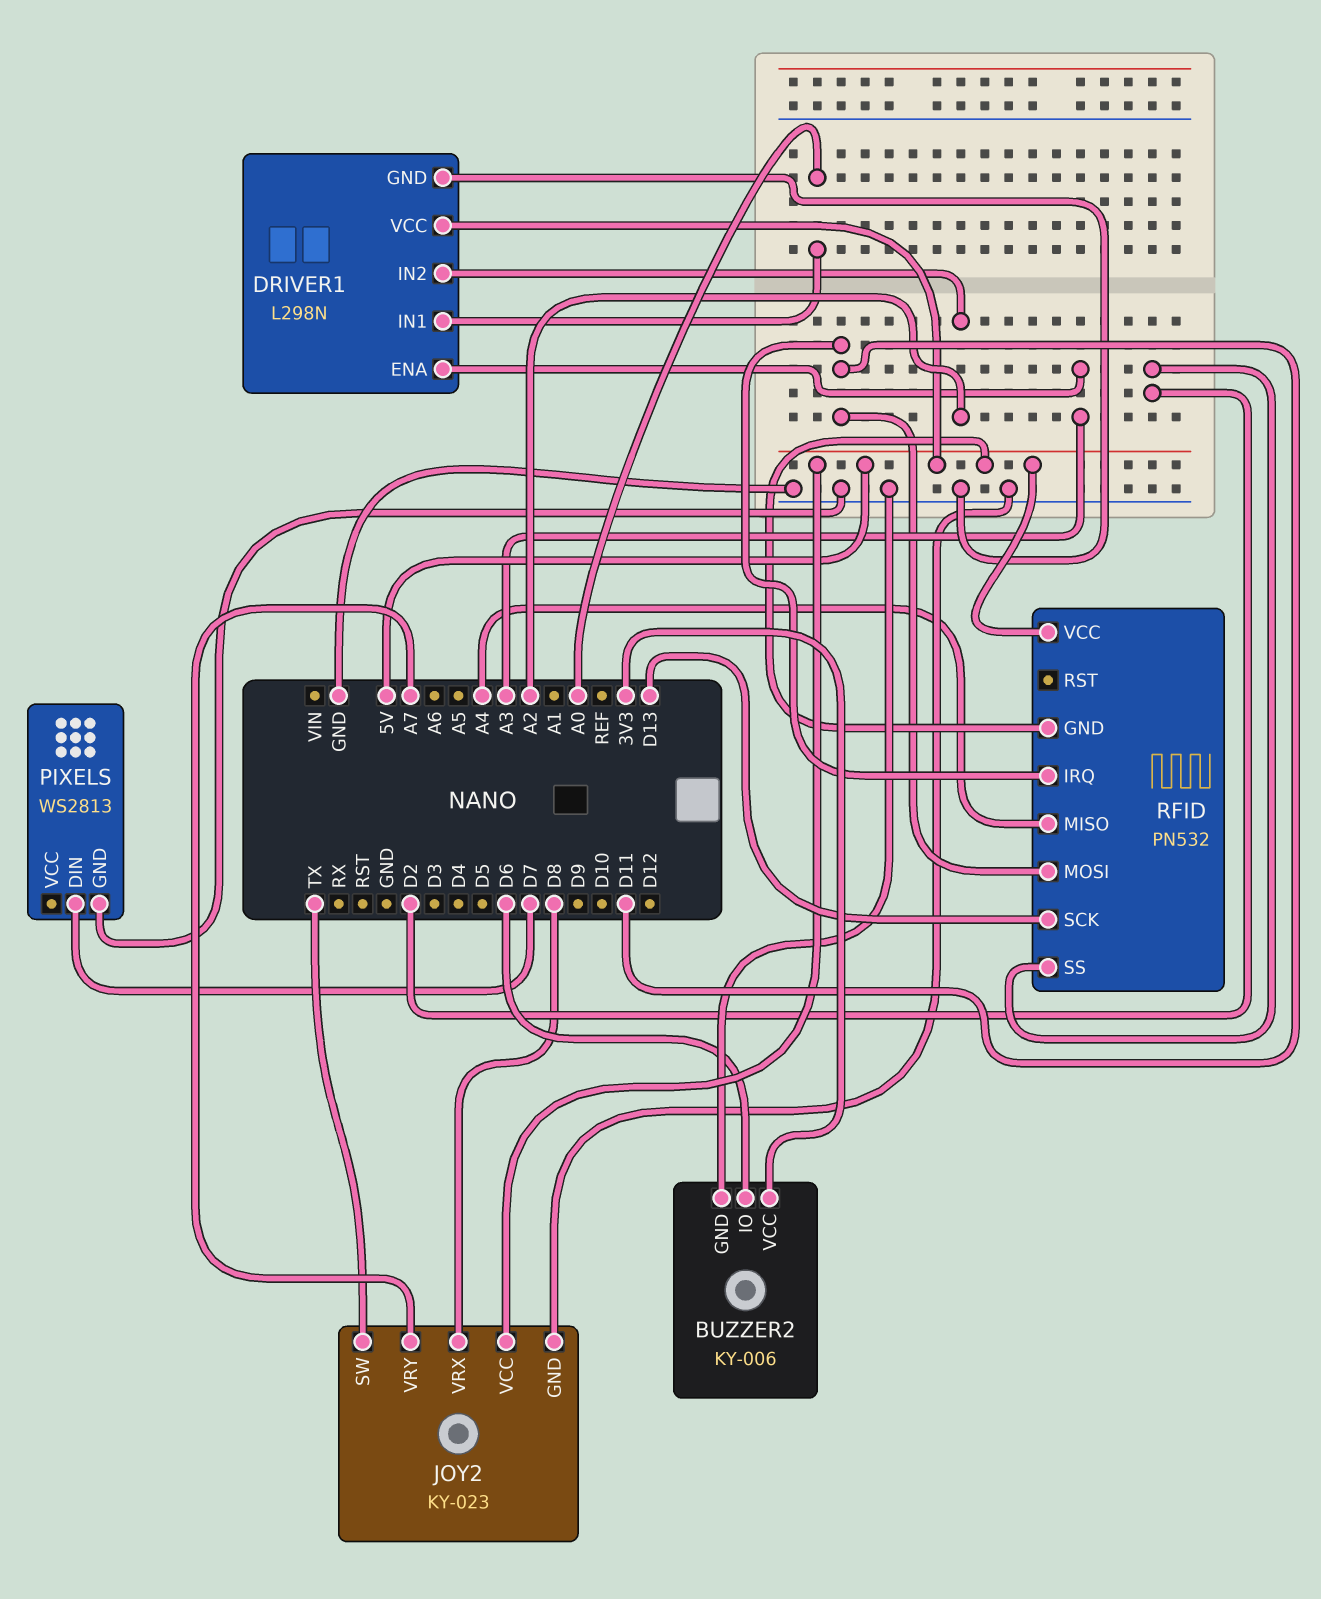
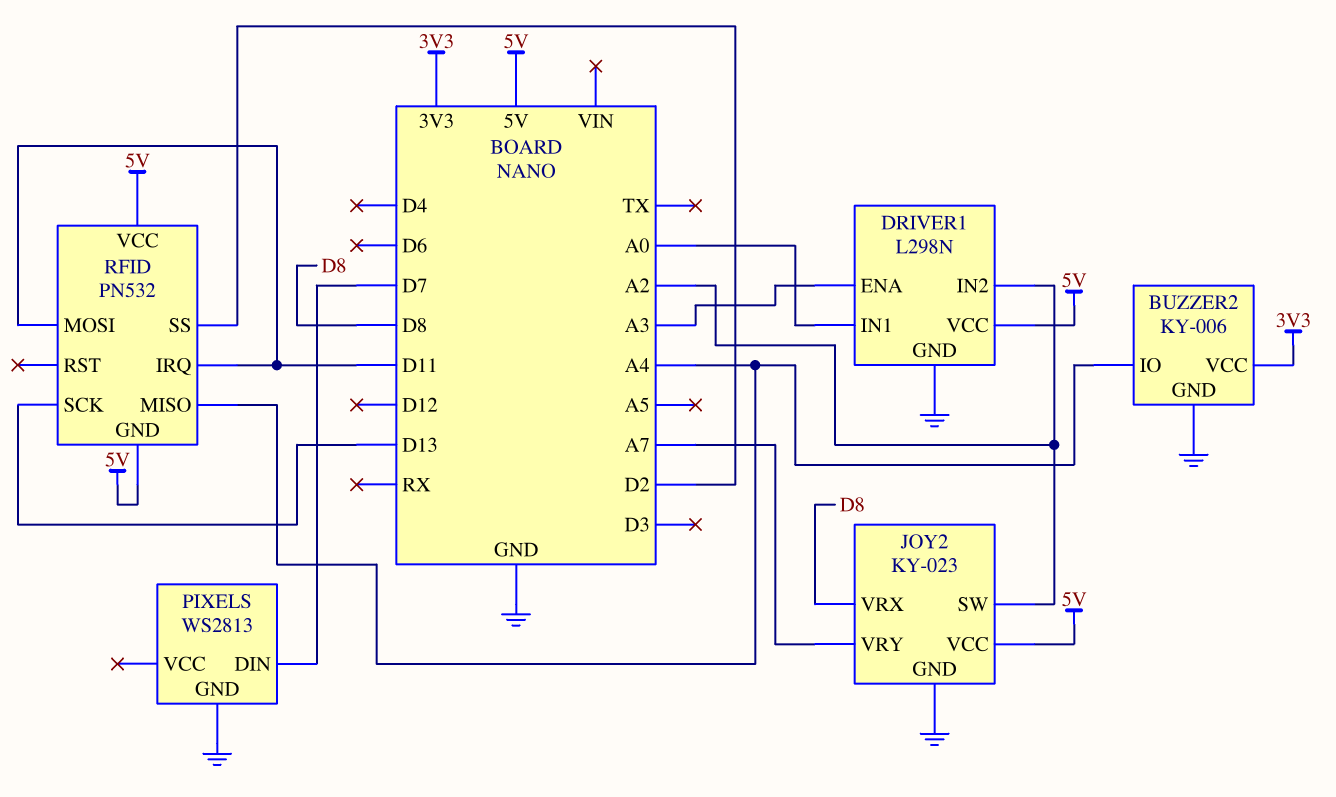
BUZZER2 pin IO: D6 -> A4
JOY2 pin SW: TX -> A2

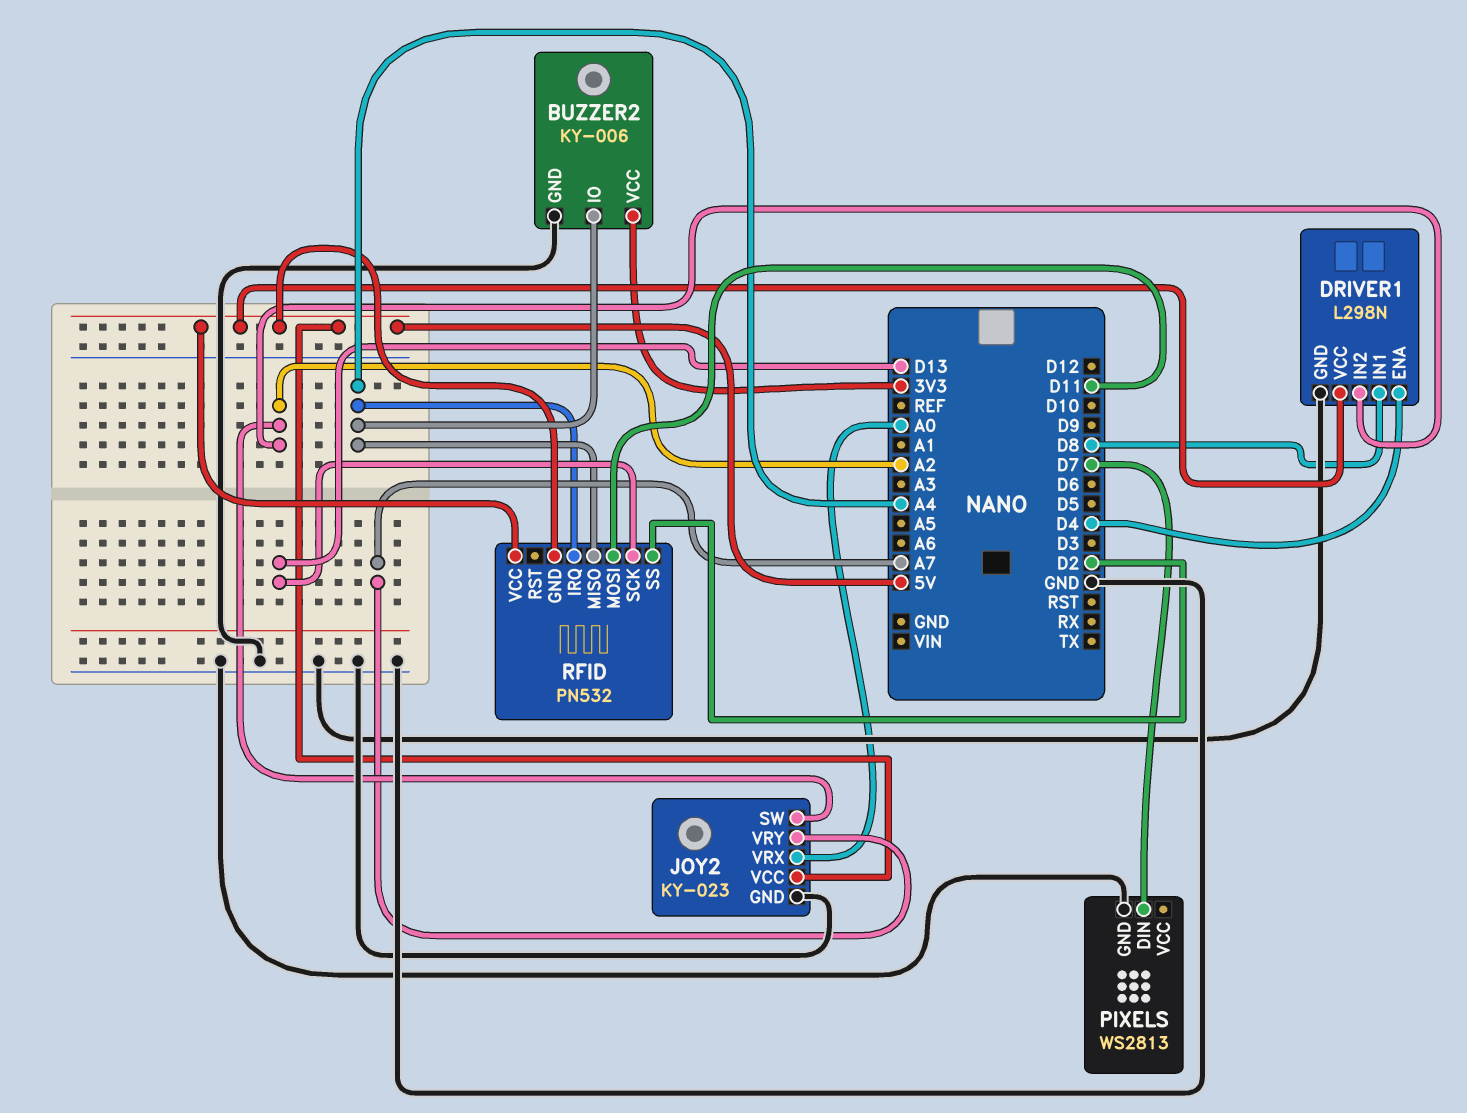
DRIVER1 pin ENA: A3 -> D4
DRIVER1 pin IN1: A0 -> D8
JOY2 pin VRX: D8 -> A0
RFID pin IRQ: D11 -> A4

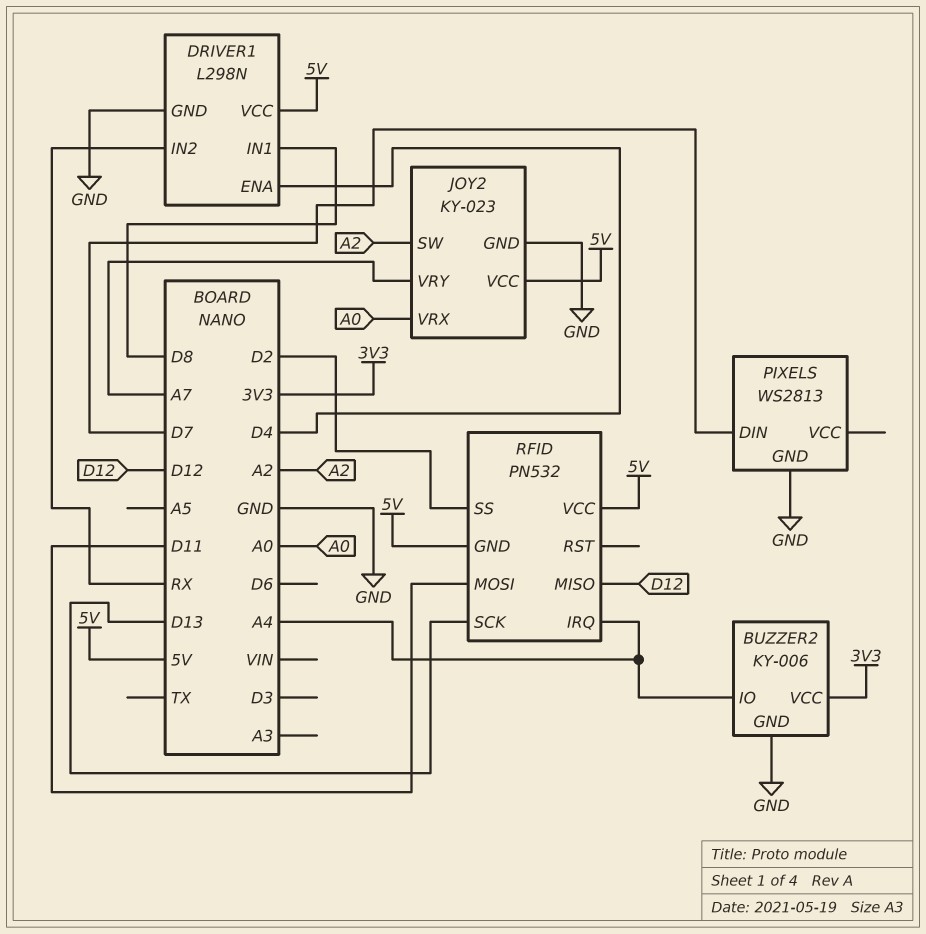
DRIVER1 pin IN2: A2 -> RX
RFID pin MISO: A4 -> D12

